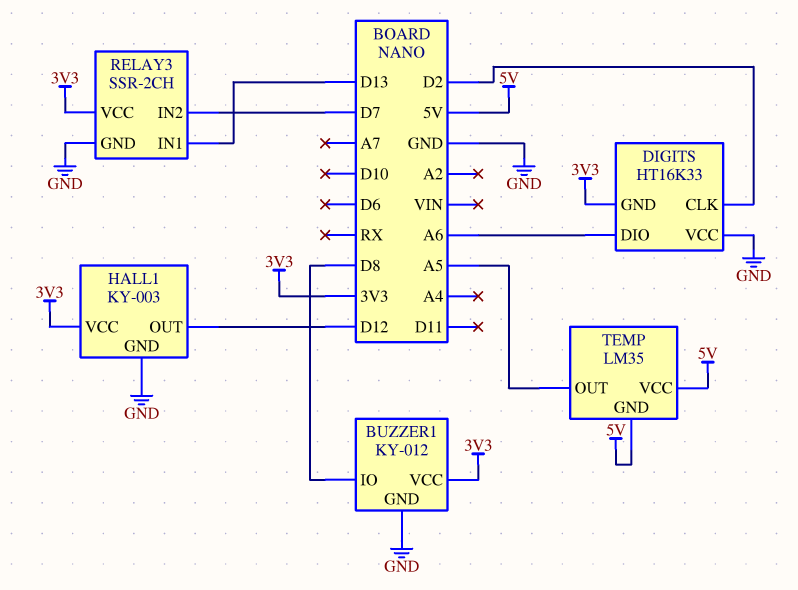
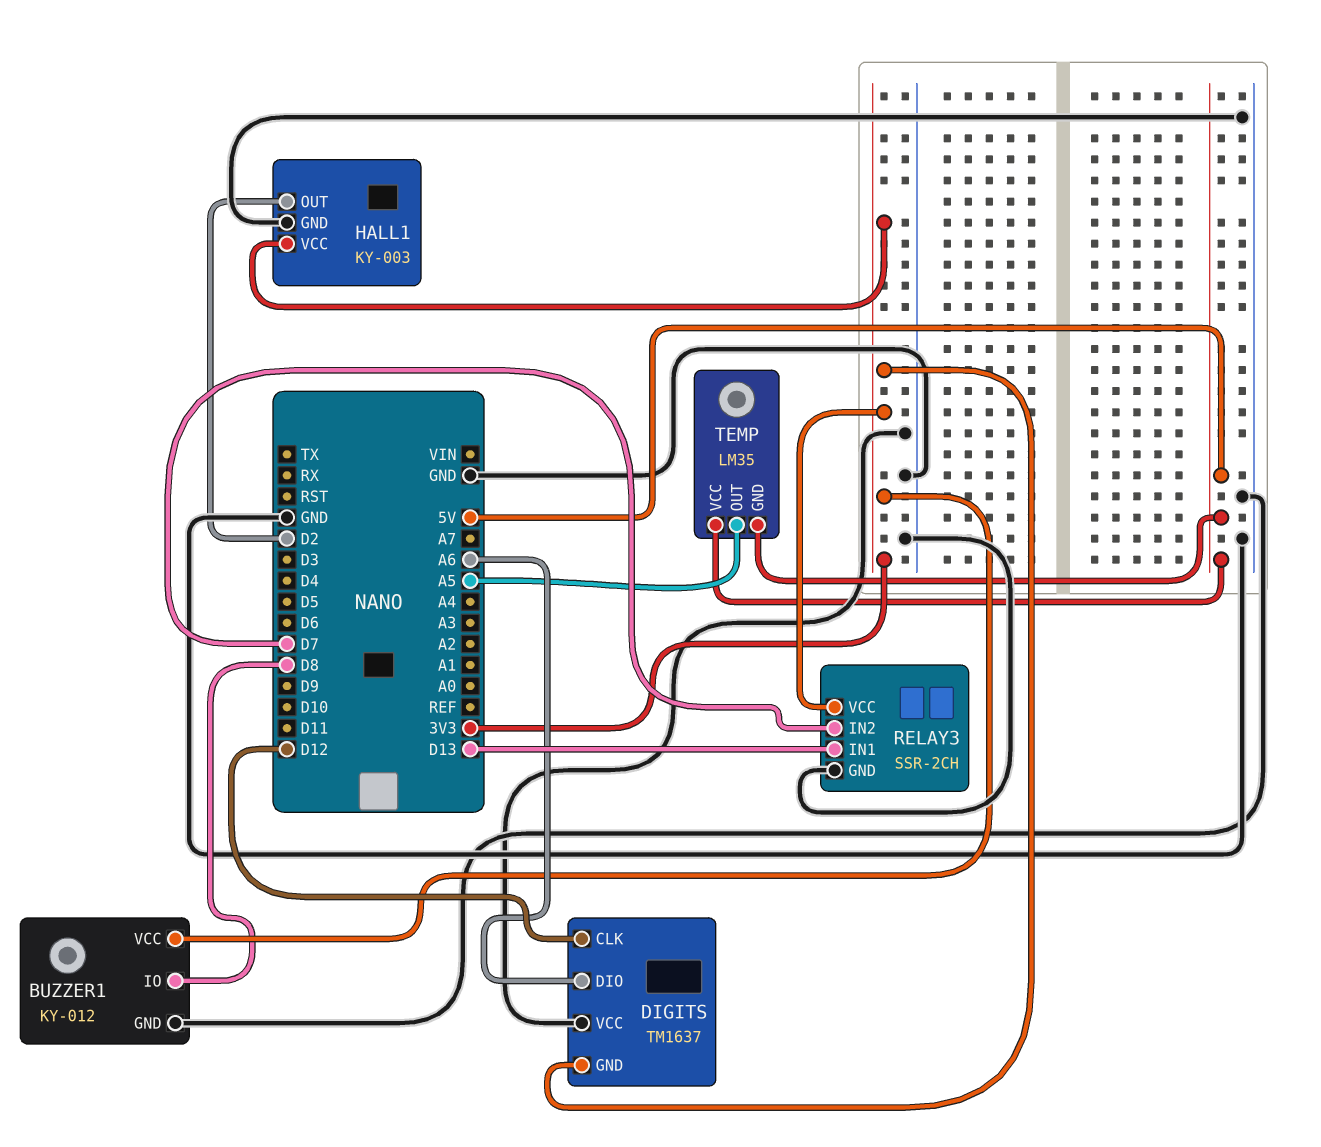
DIGITS: HT16K33 -> TM1637
DIGITS pin CLK: D2 -> D12
HALL1 pin OUT: D12 -> D2

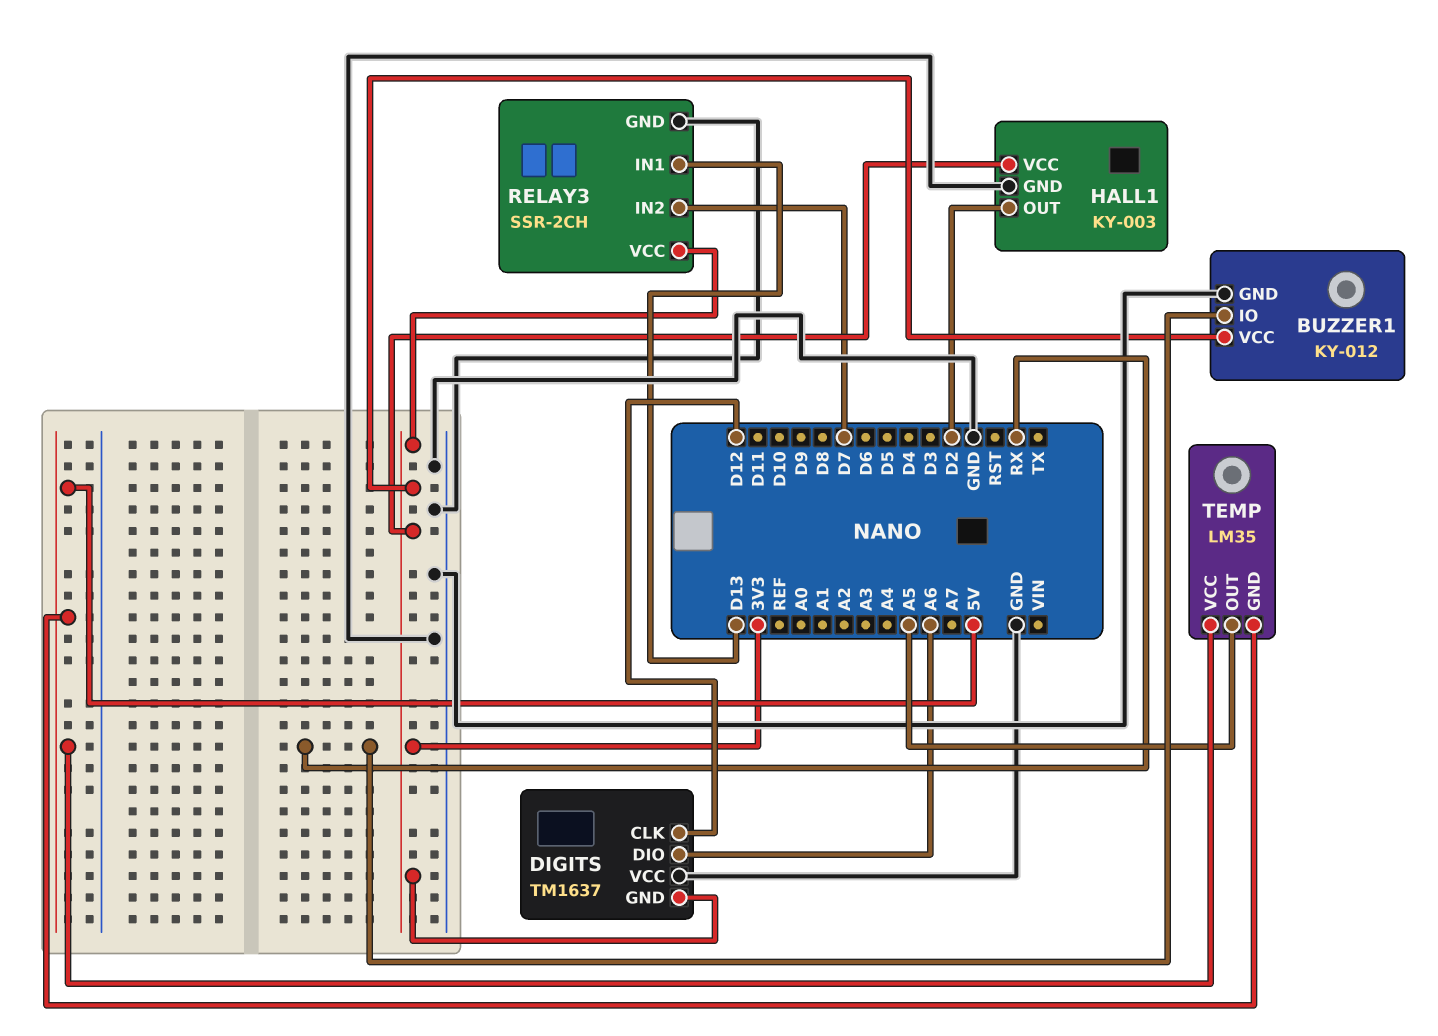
BUZZER1 pin IO: D8 -> RX

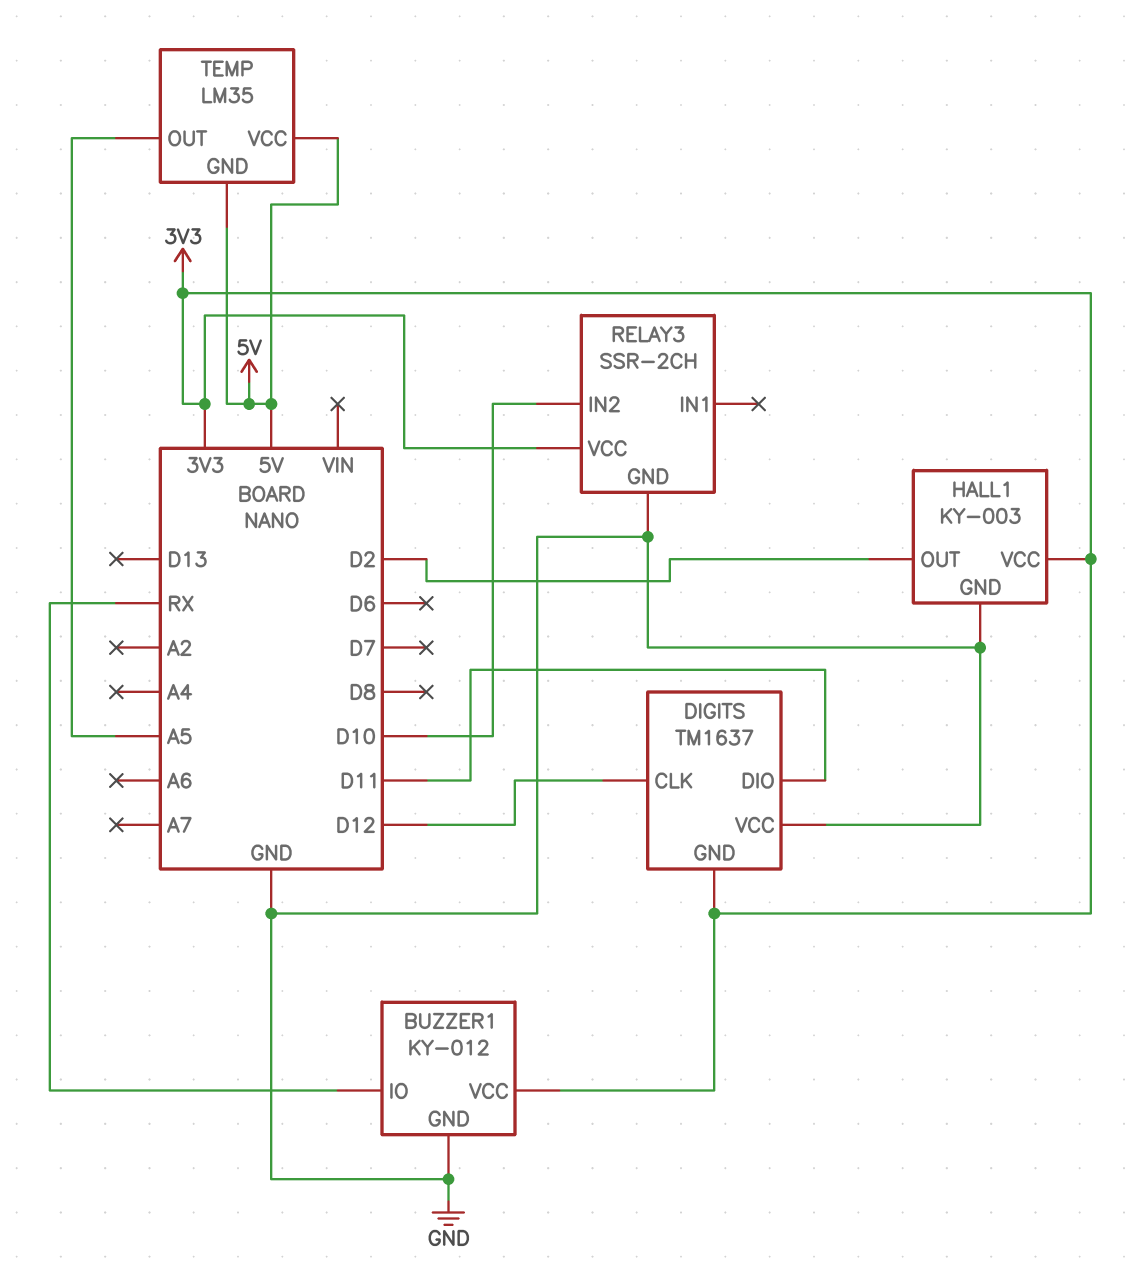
DIGITS pin DIO: A6 -> D11
RELAY3 pin IN1: D13 -> none
RELAY3 pin IN2: D7 -> D10

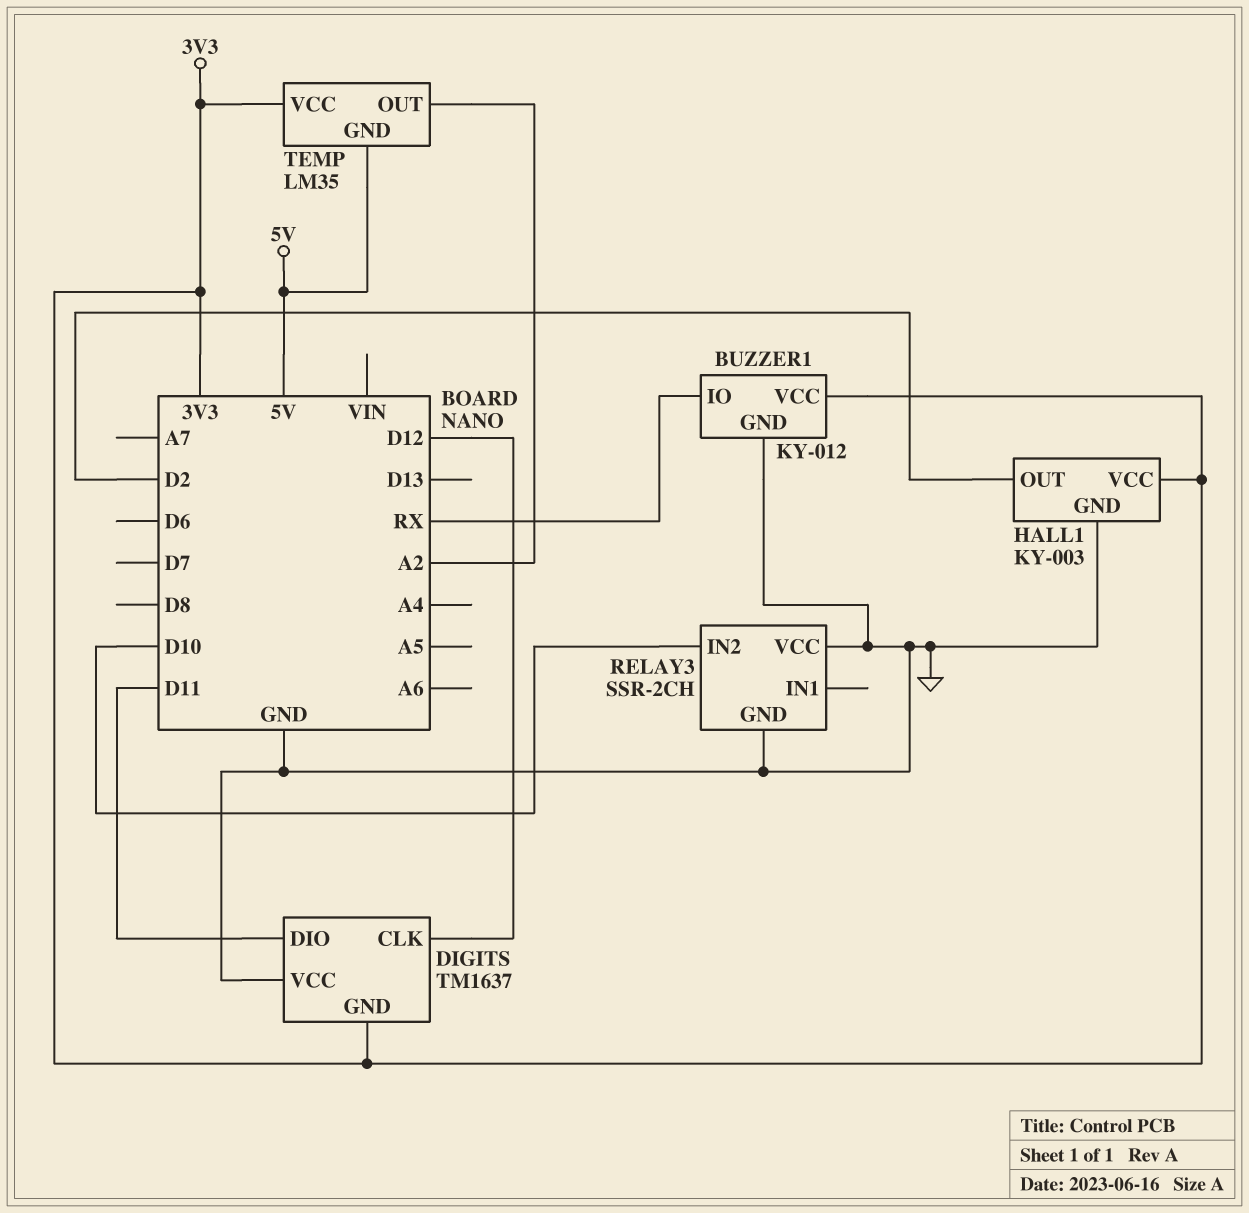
RELAY3 pin VCC: 3V3 -> GND
TEMP pin OUT: A5 -> A2
TEMP pin VCC: 5V -> 3V3

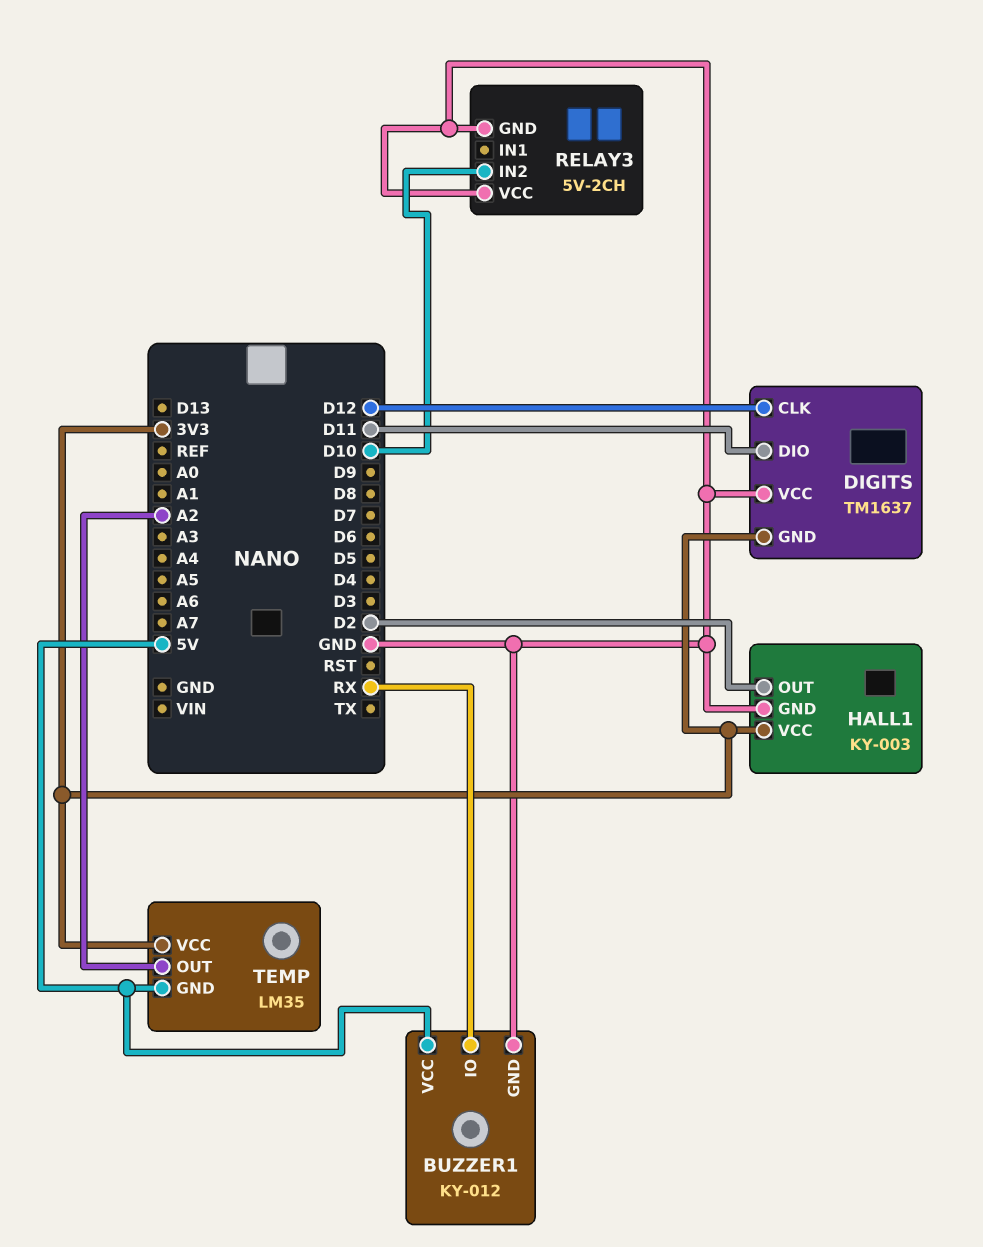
BUZZER1 pin VCC: 3V3 -> 5V
RELAY3: SSR-2CH -> 5V-2CH

